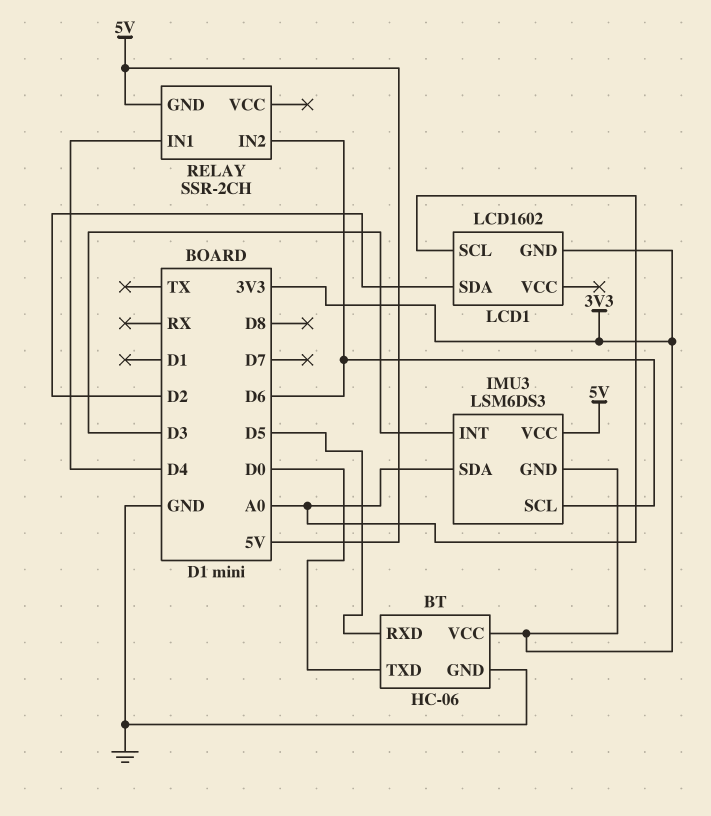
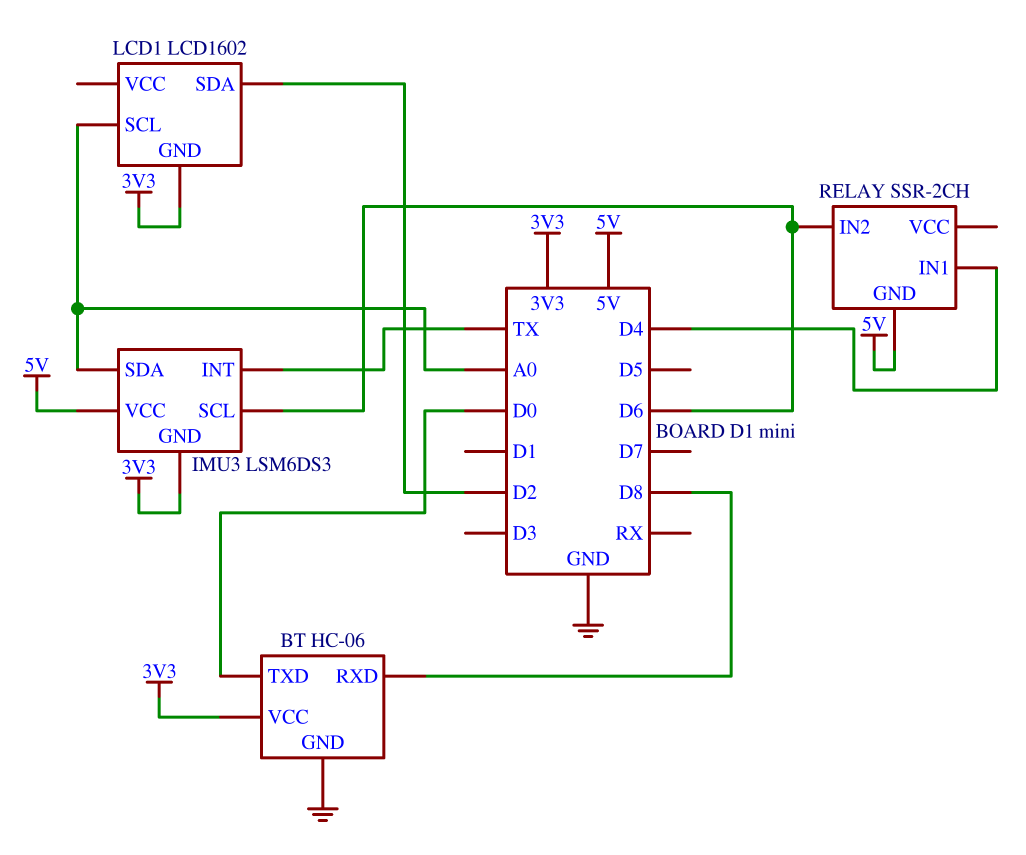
BT pin RXD: D5 -> D8
IMU3 pin INT: D3 -> TX

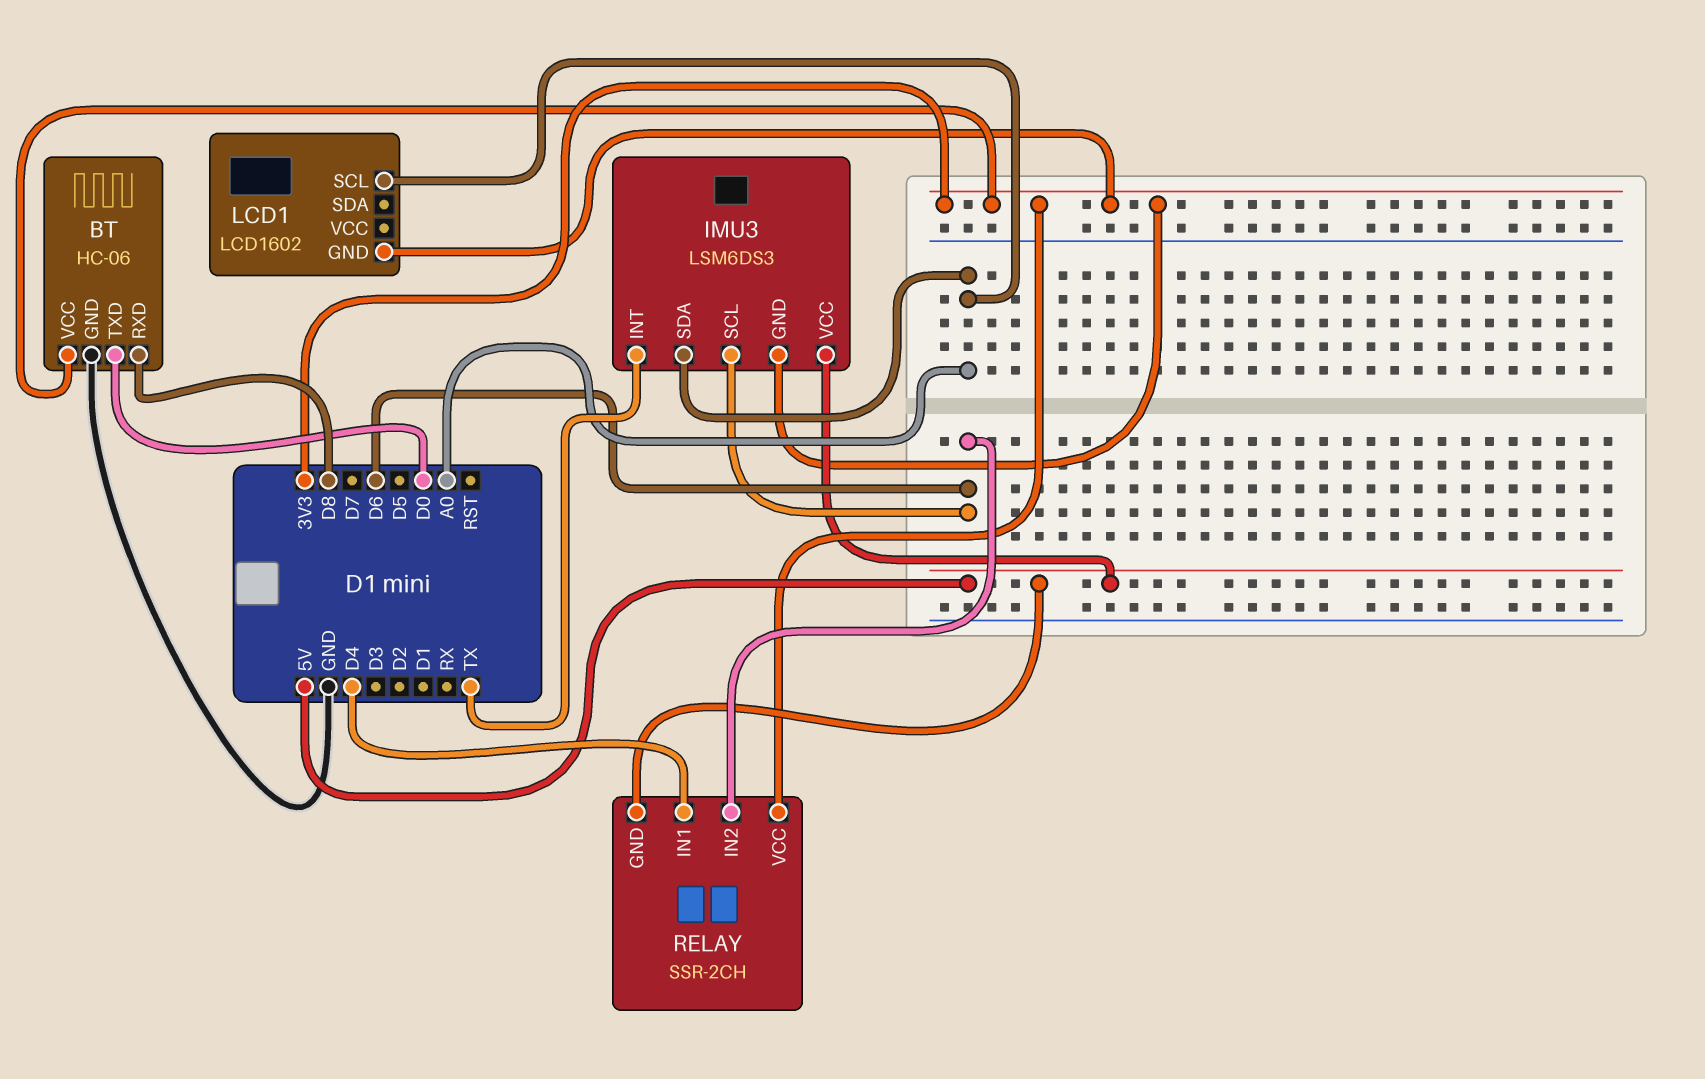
LCD1 pin SDA: D2 -> none
RELAY pin VCC: none -> 3V3

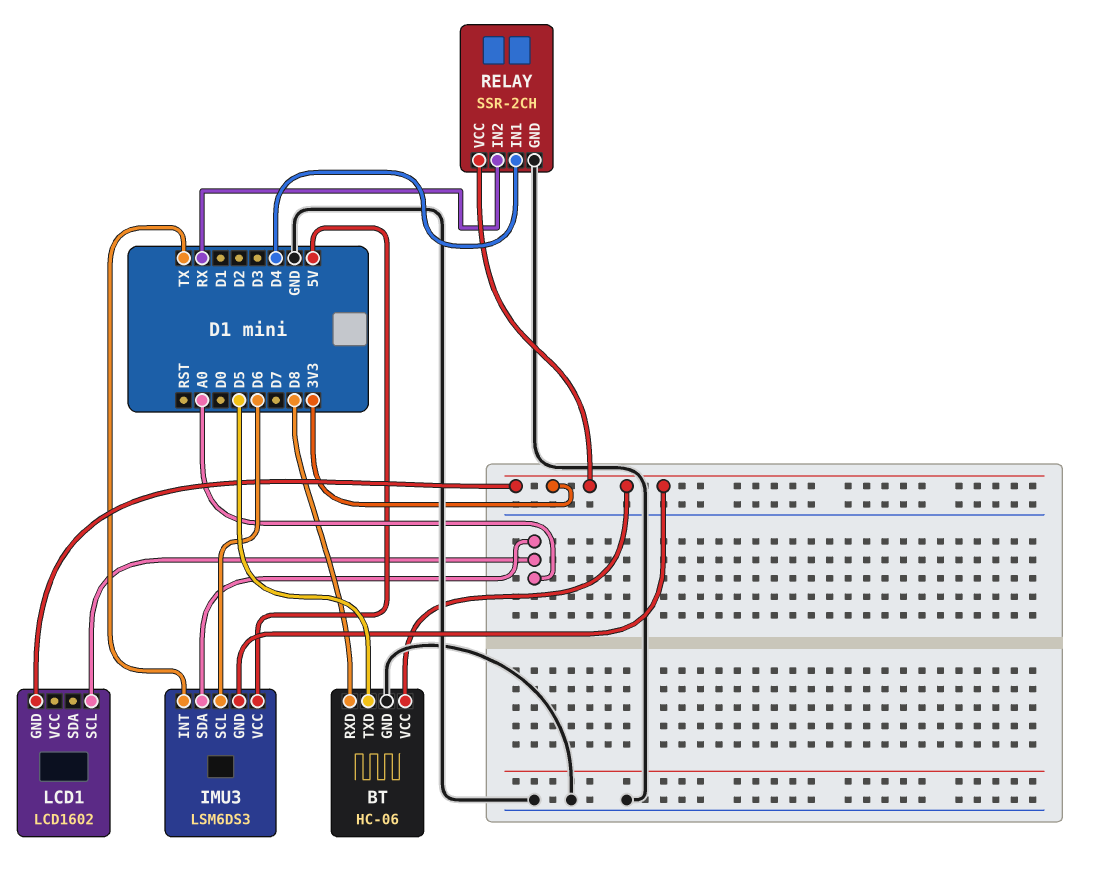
BT pin TXD: D0 -> D5
RELAY pin GND: 5V -> GND
RELAY pin IN2: D6 -> RX

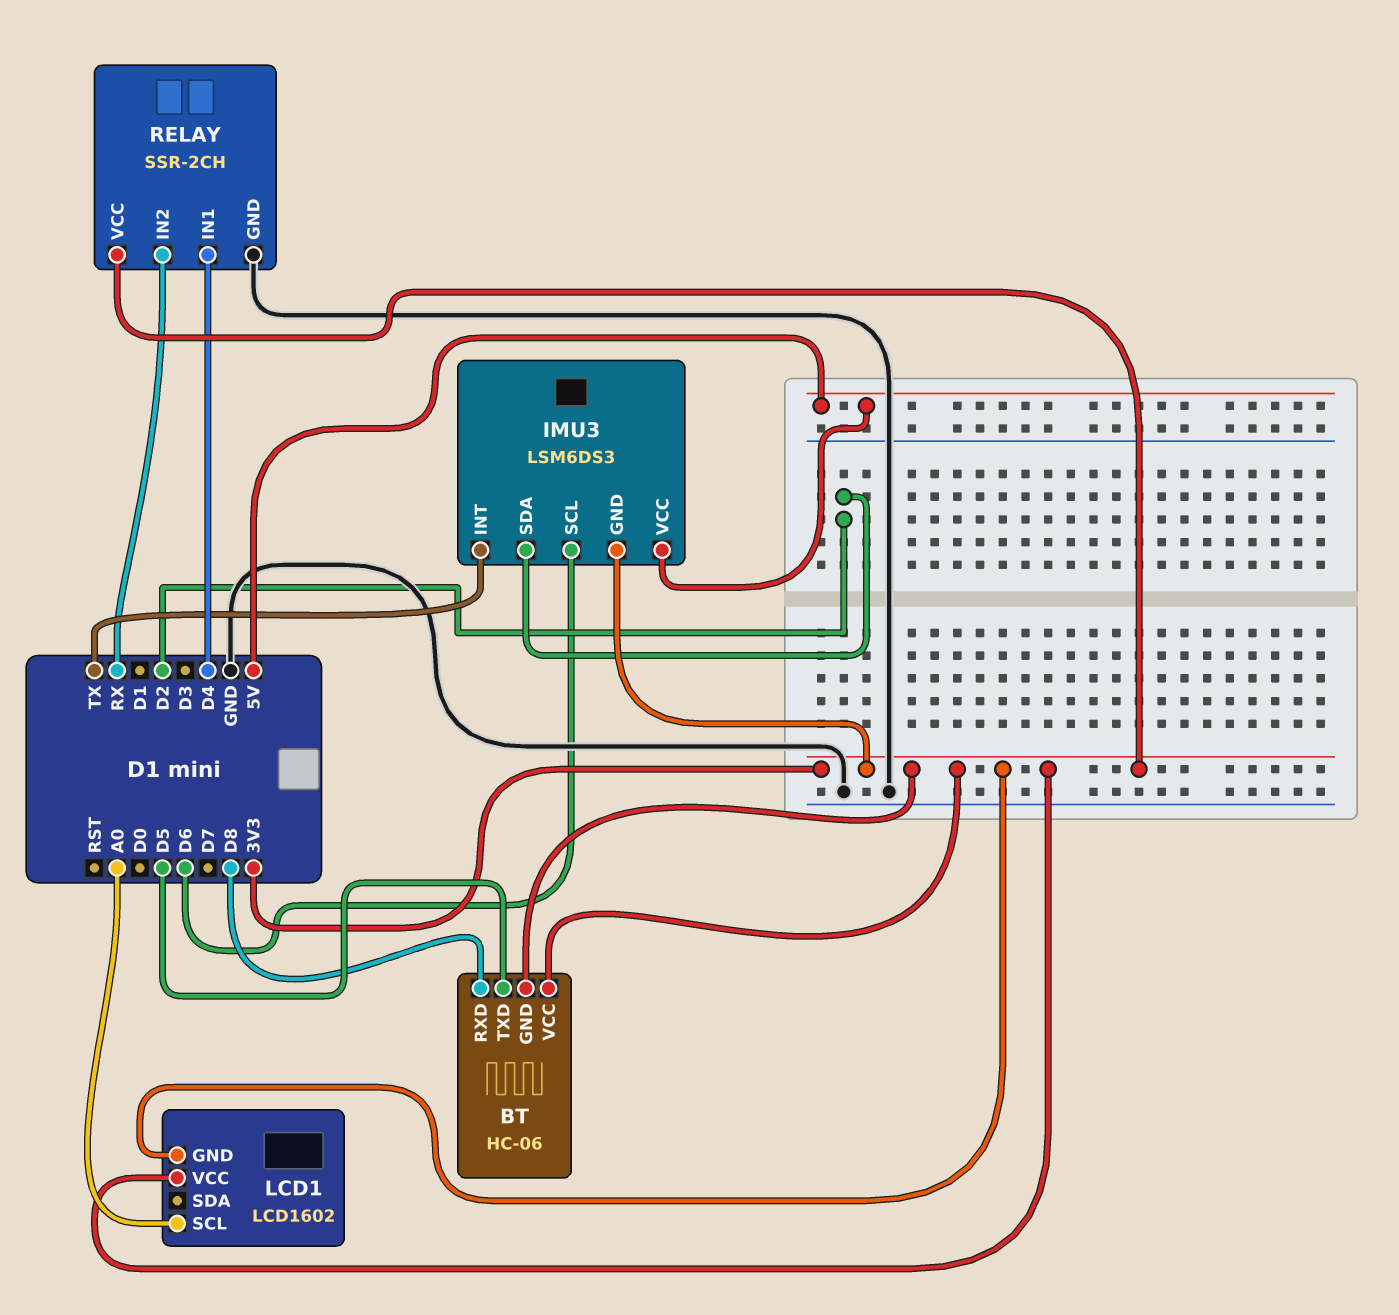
BT pin GND: GND -> 3V3
IMU3 pin SDA: A0 -> D2
LCD1 pin VCC: none -> 3V3

